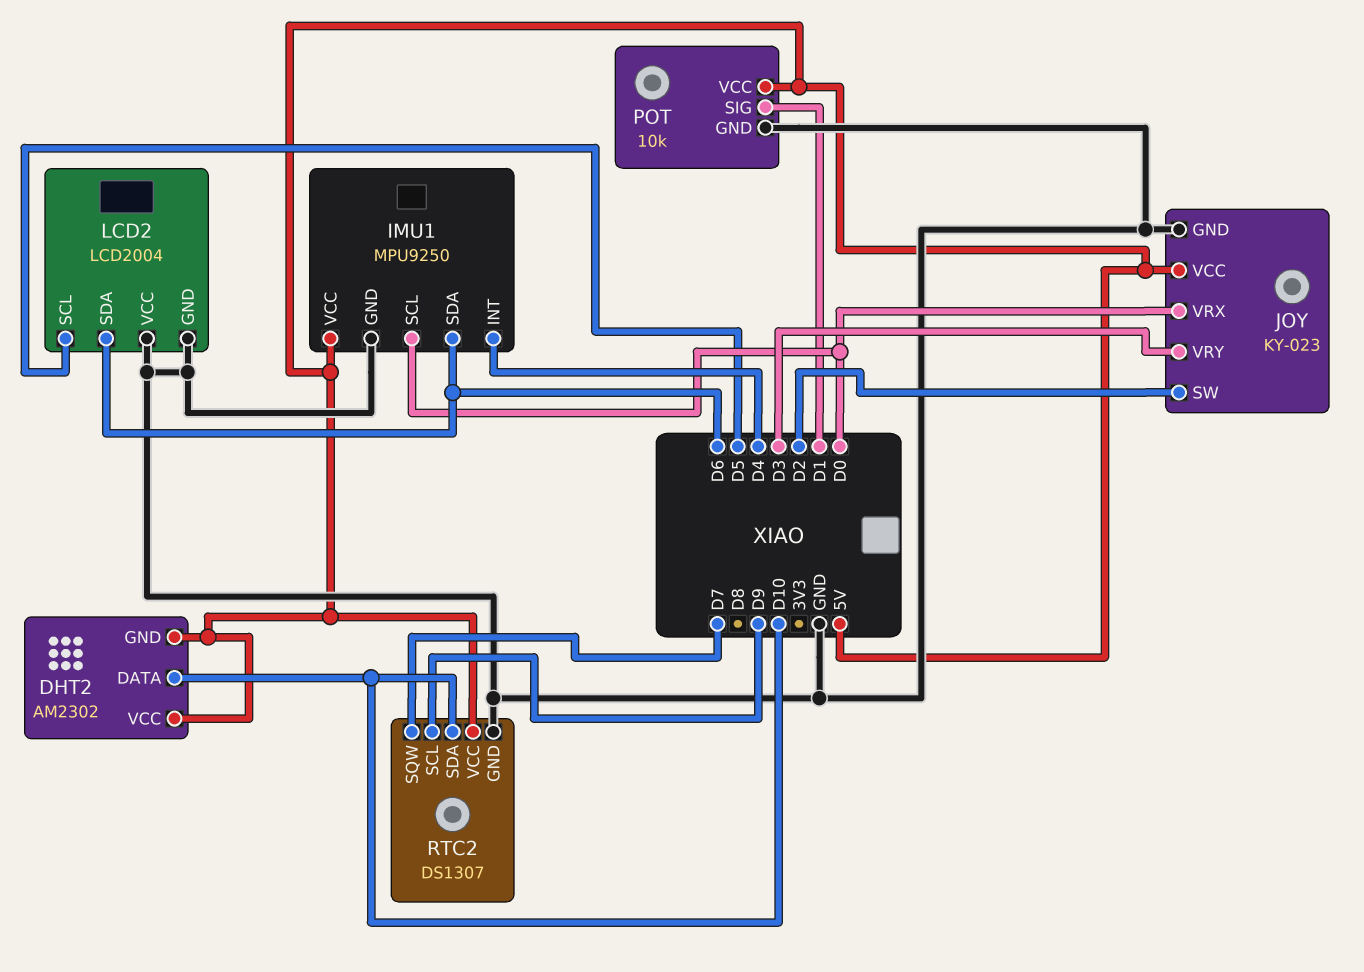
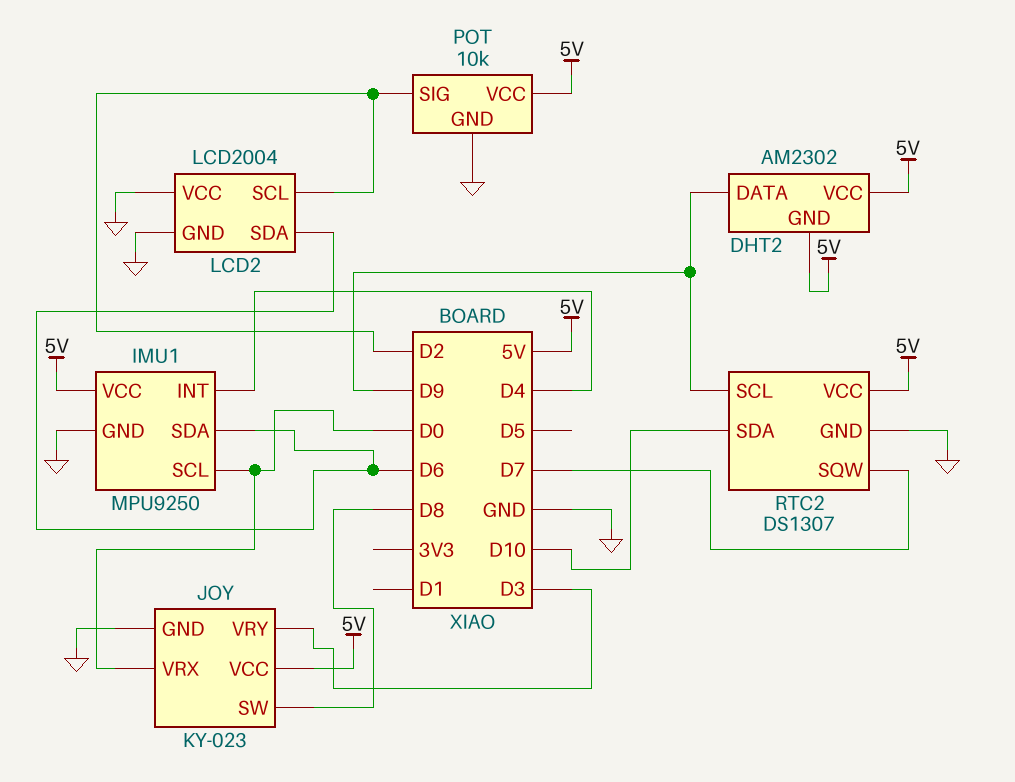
DHT2 pin DATA: D10 -> D9
JOY pin SW: D2 -> D8
LCD2 pin SCL: D5 -> D2
POT pin SIG: D1 -> D2

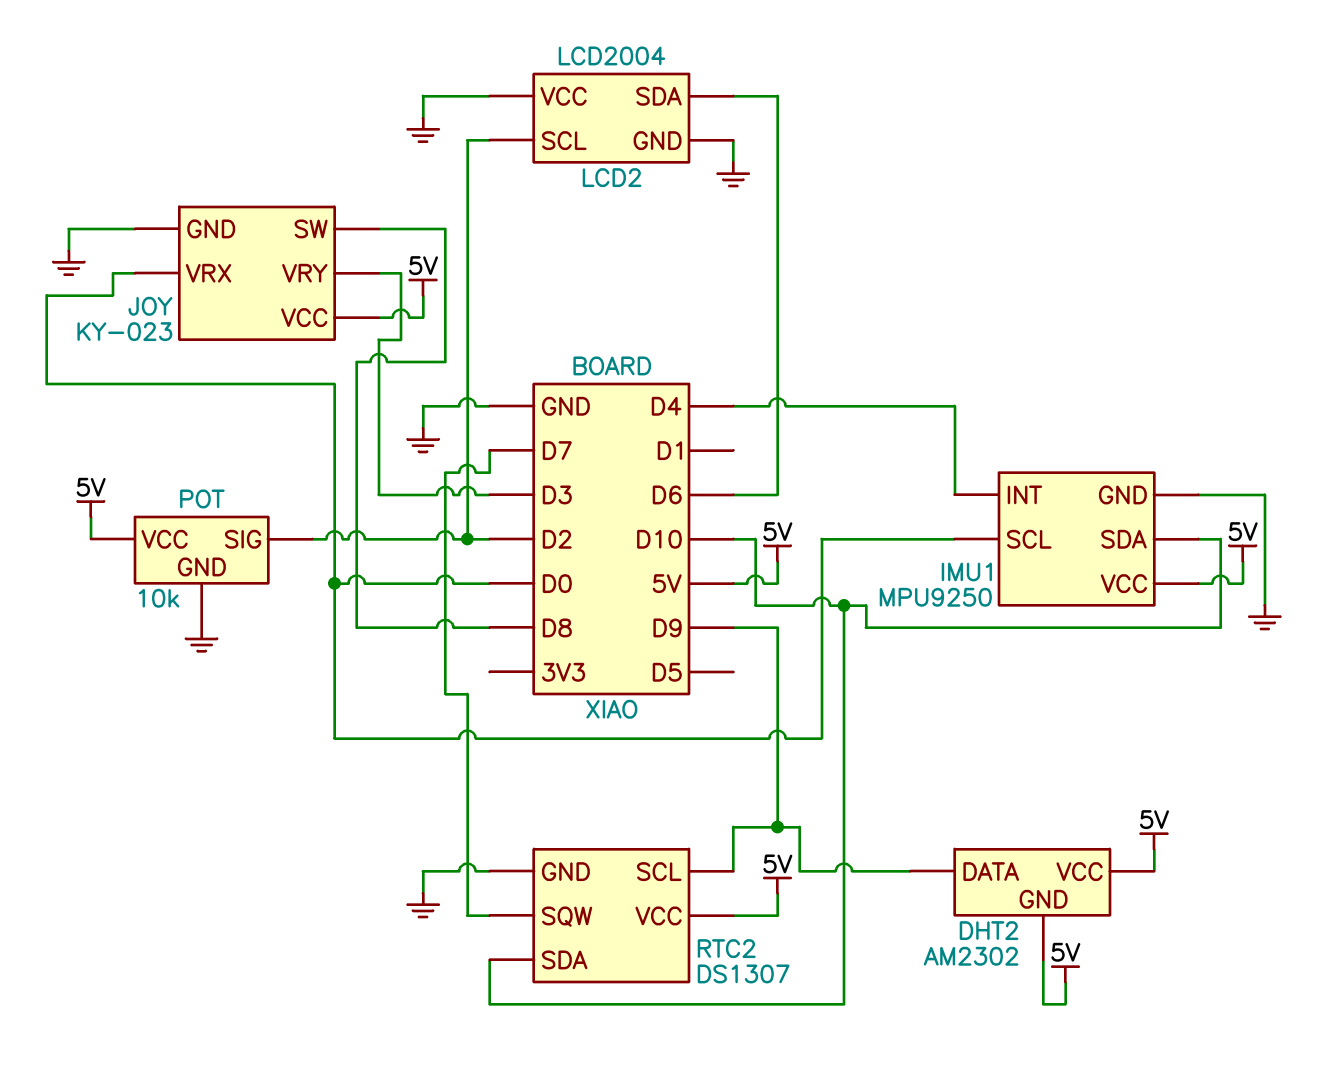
IMU1 pin SDA: D6 -> D10

